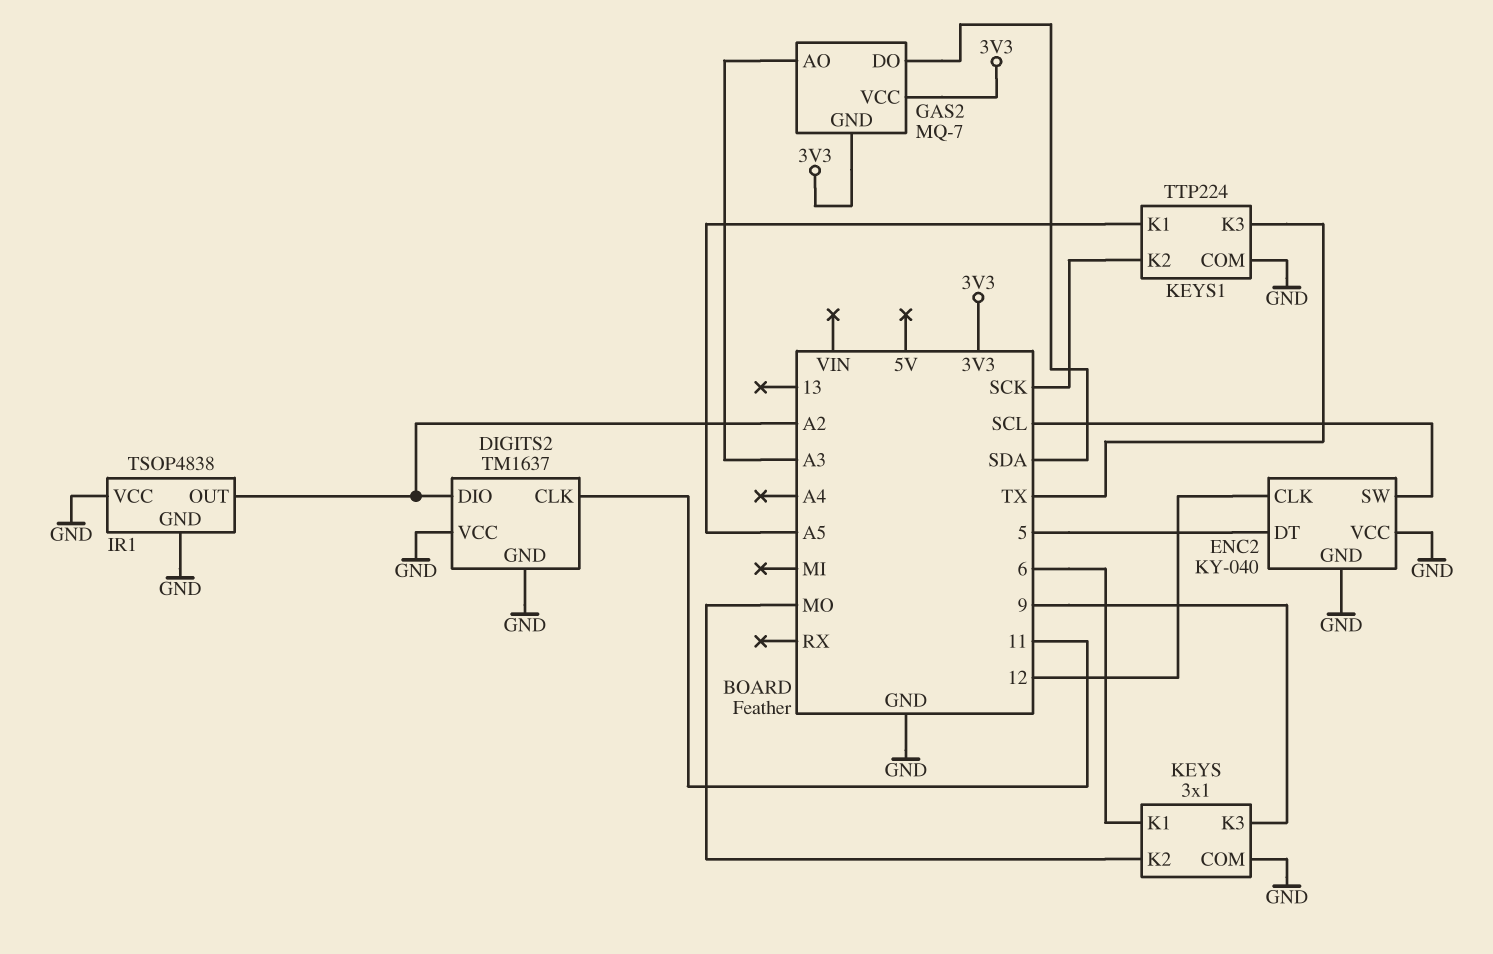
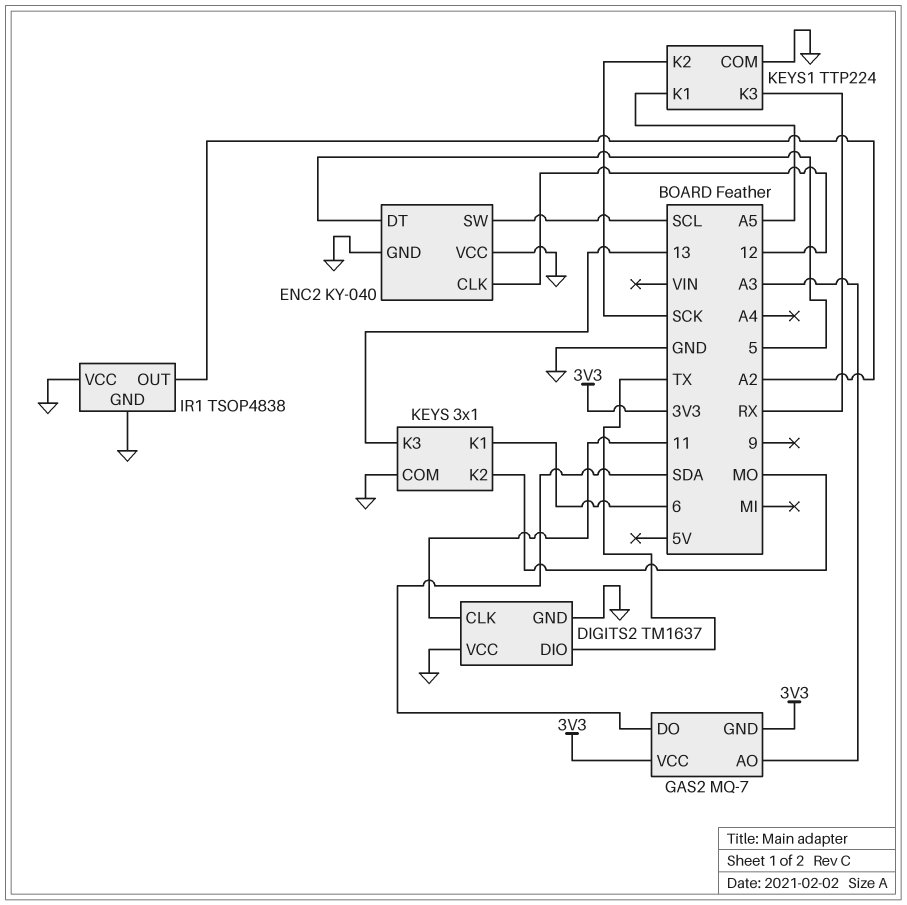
DIGITS2 pin DIO: A2 -> TX
KEYS pin K3: 9 -> 13
KEYS1 pin K3: TX -> RX

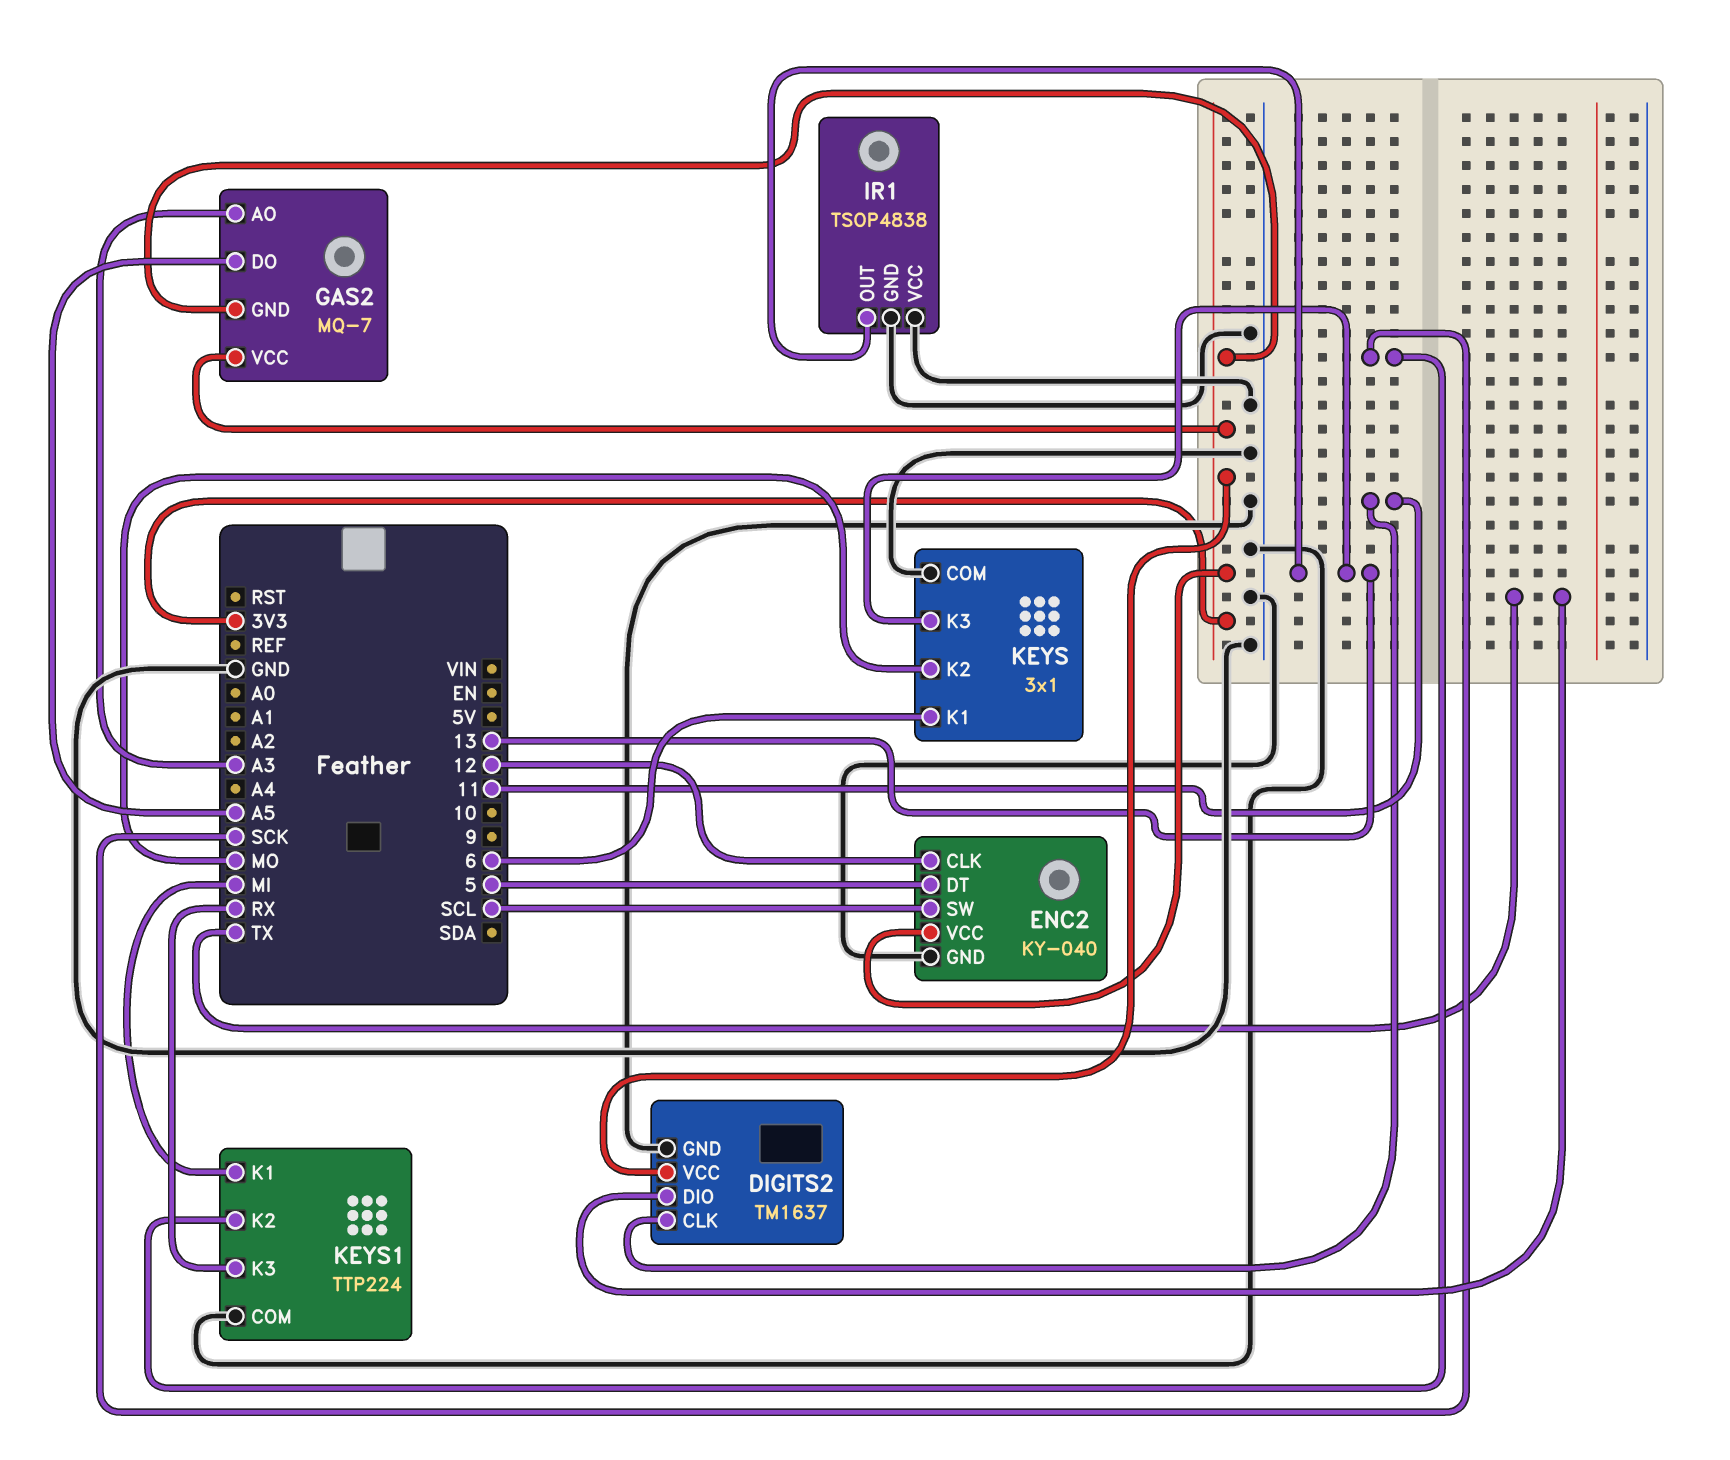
DIGITS2 pin VCC: GND -> 3V3
ENC2 pin VCC: GND -> 3V3
GAS2 pin DO: SDA -> A5
IR1 pin OUT: A2 -> 13
KEYS1 pin K1: A5 -> MI

